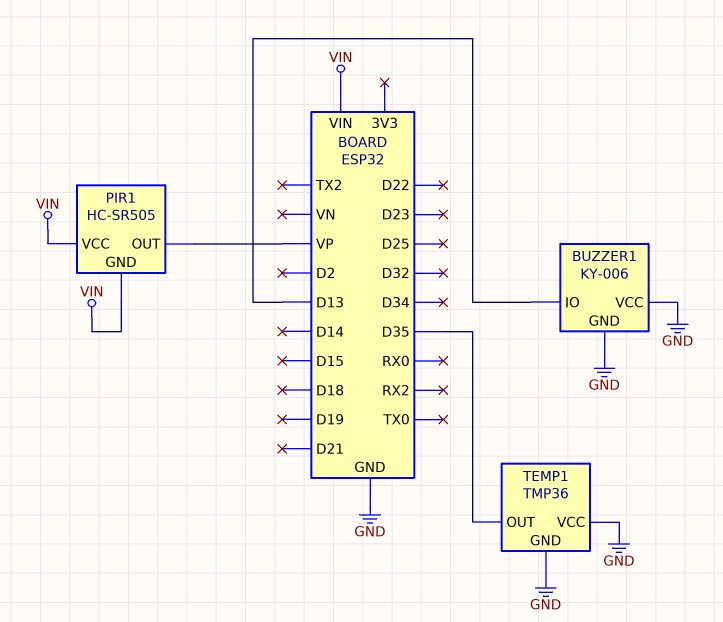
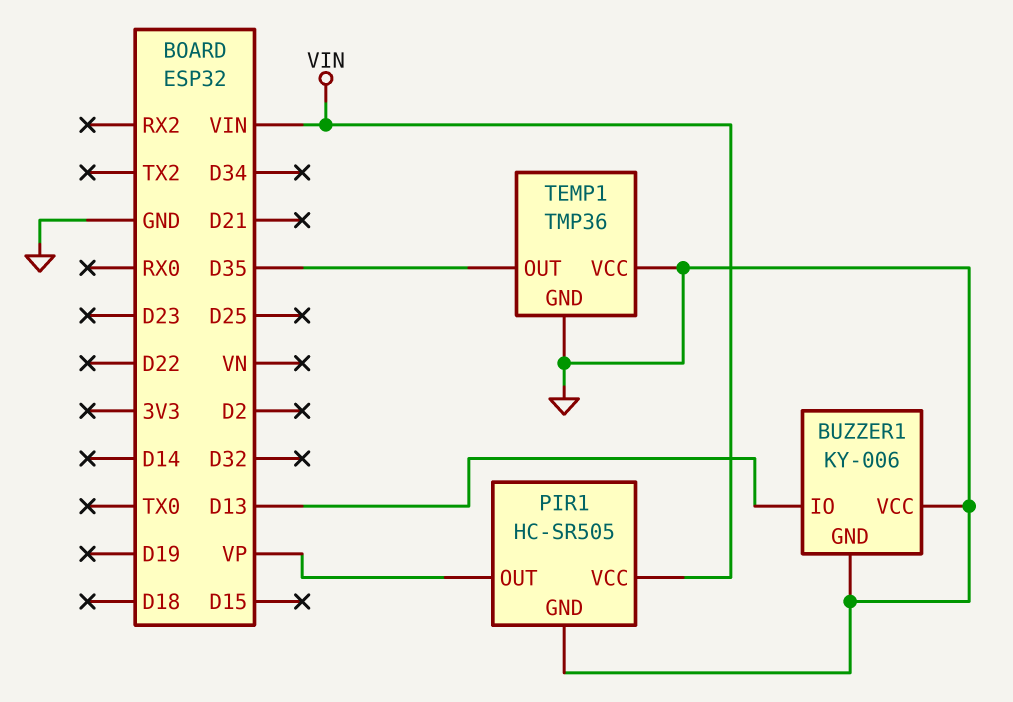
PIR1 pin GND: VIN -> GND

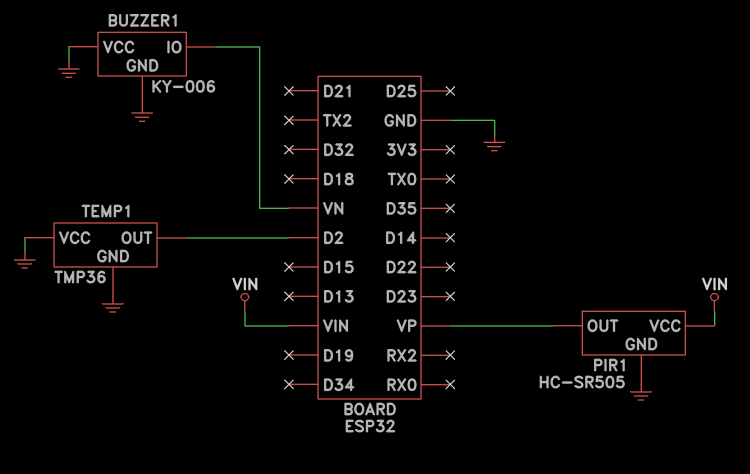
BUZZER1 pin IO: D13 -> VN
TEMP1 pin OUT: D35 -> D2

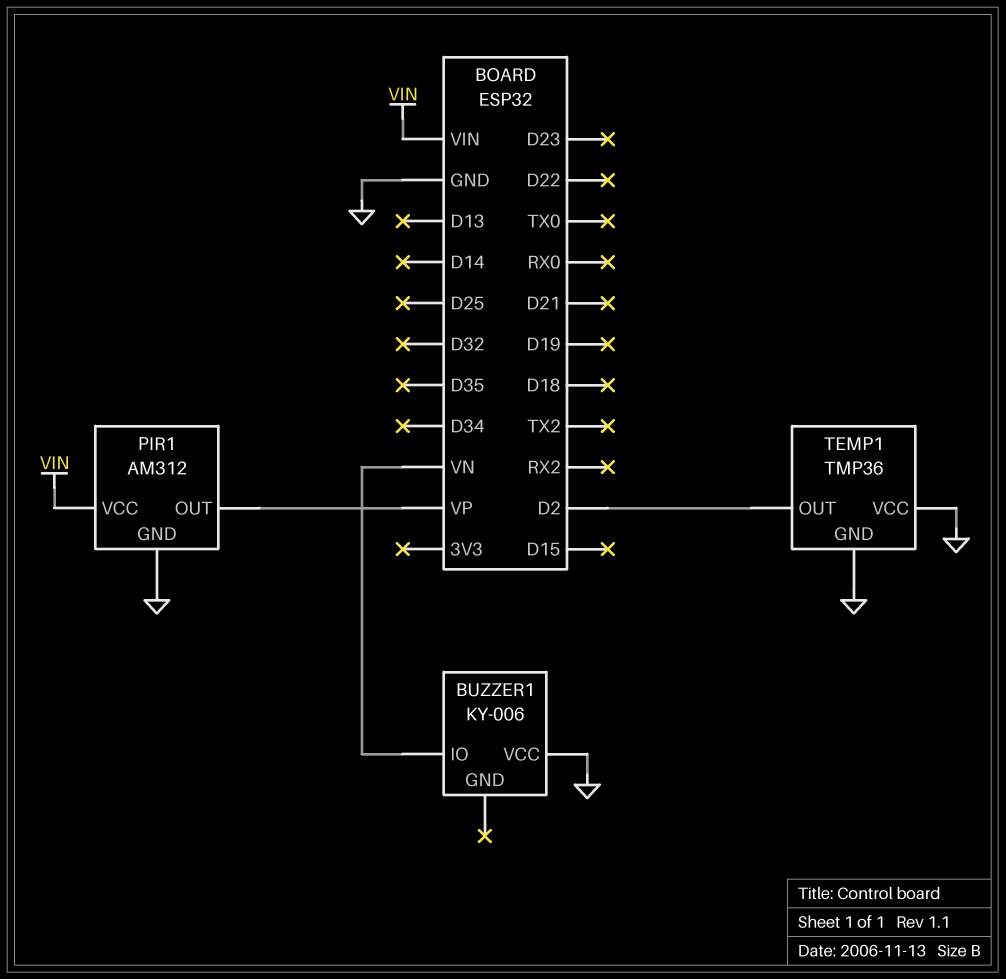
BUZZER1 pin GND: GND -> none
PIR1: HC-SR505 -> AM312

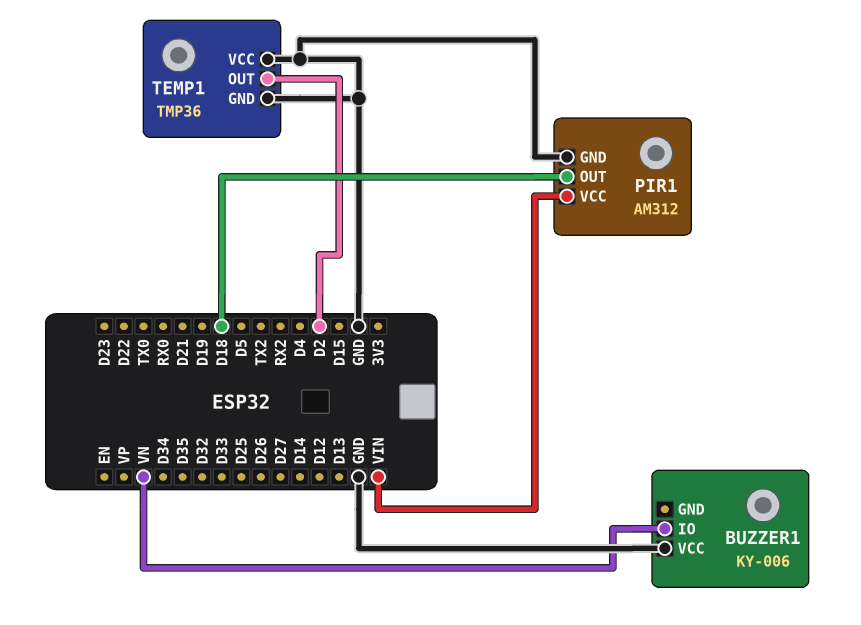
PIR1 pin OUT: VP -> D18

